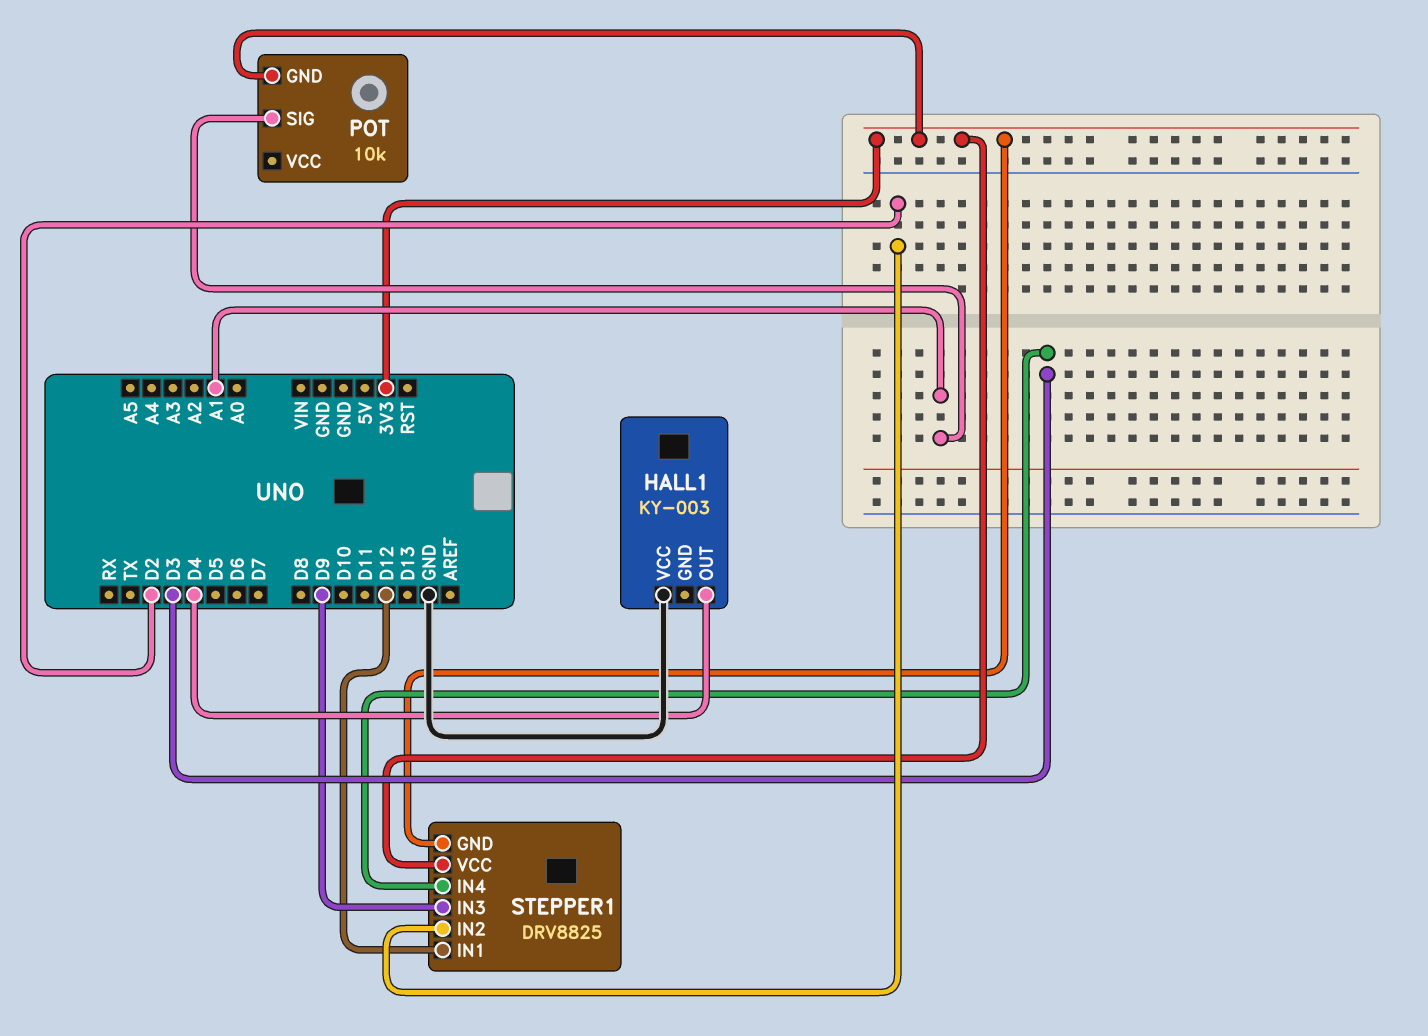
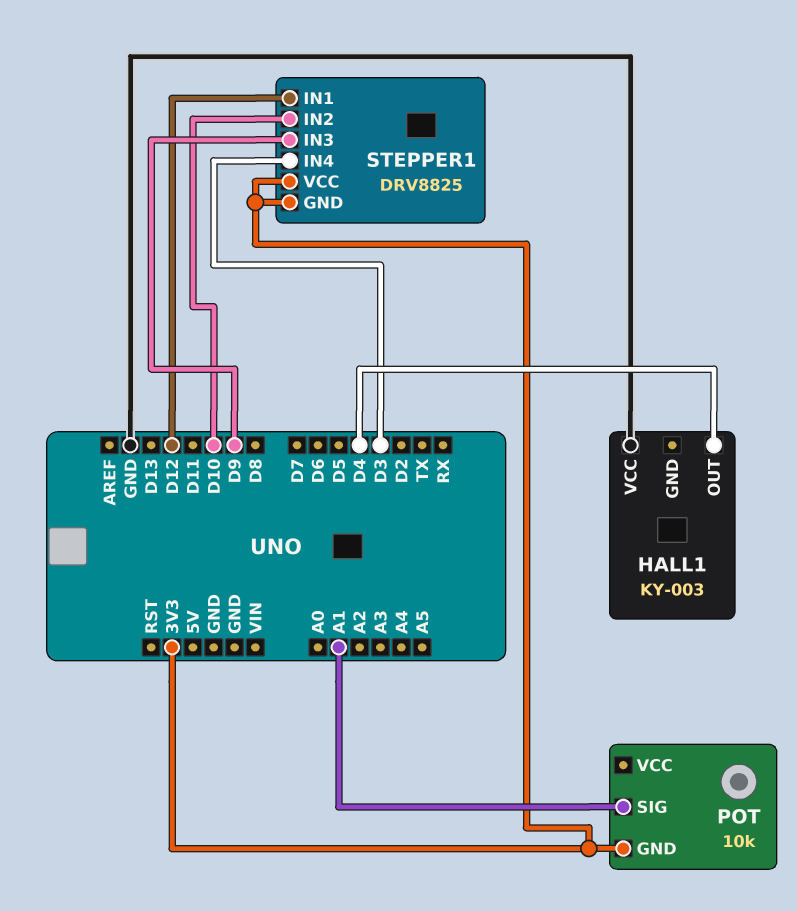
STEPPER1 pin IN2: D2 -> D10

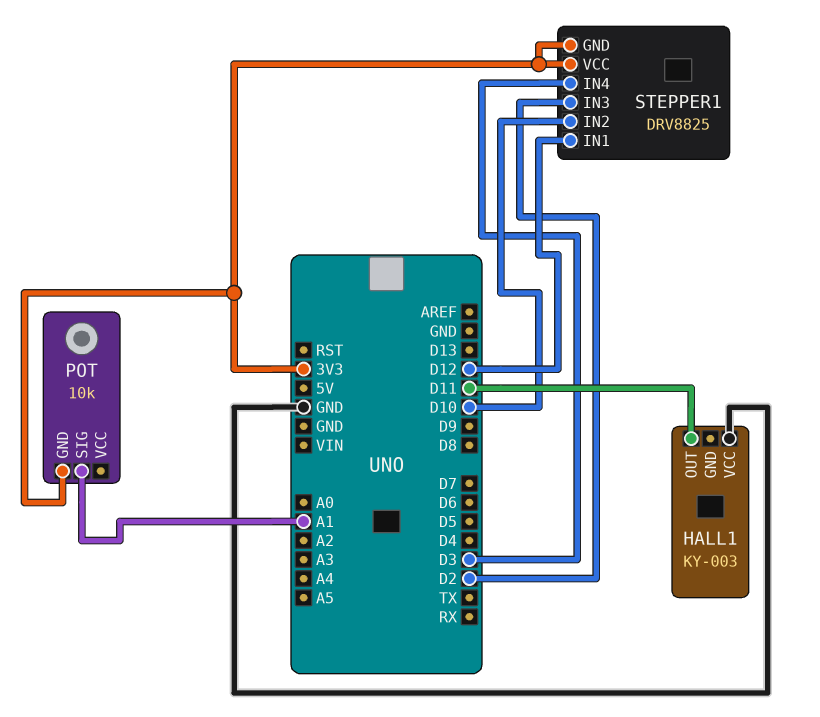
HALL1 pin OUT: D4 -> D11
STEPPER1 pin IN3: D9 -> D2

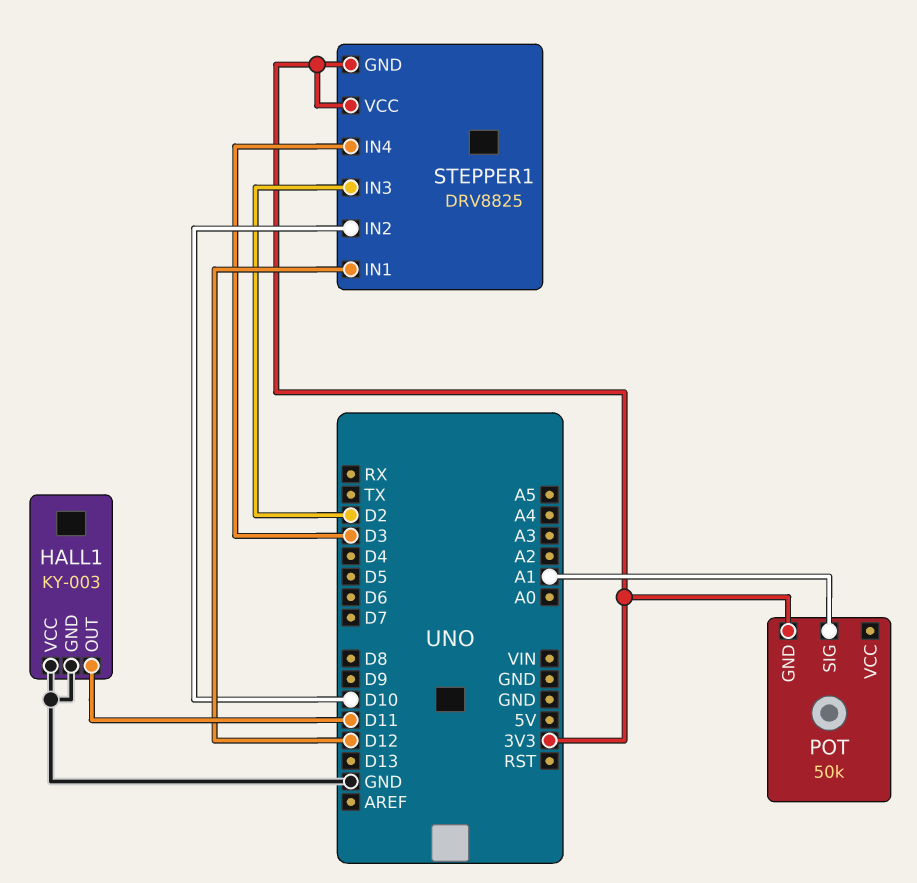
HALL1 pin GND: none -> GND
POT: 10k -> 50k

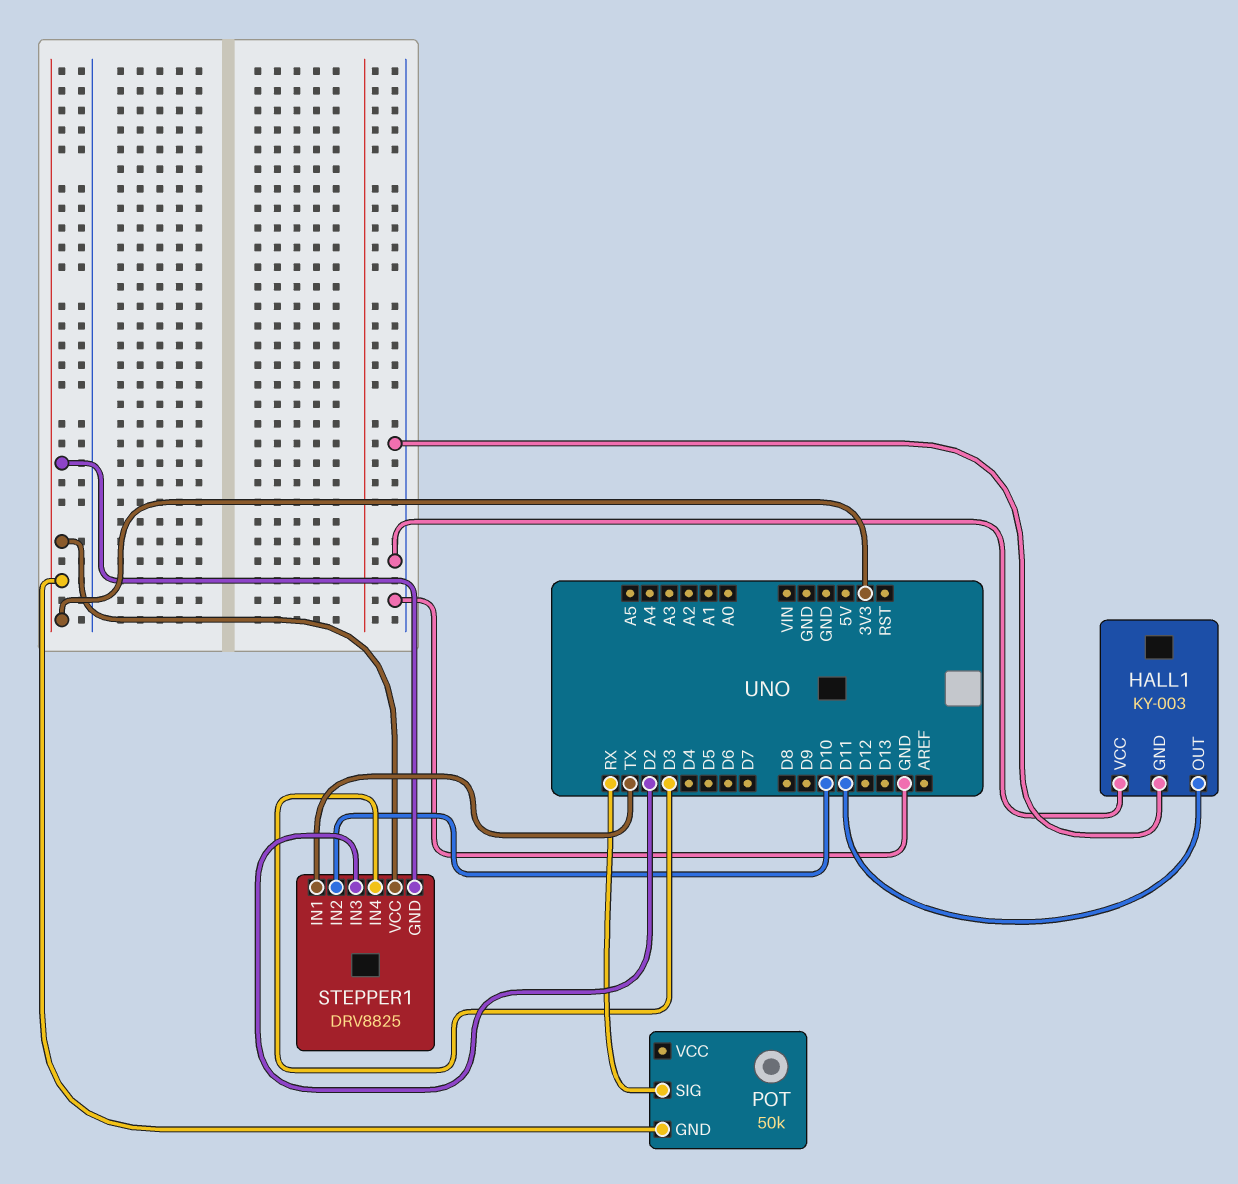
POT pin SIG: A1 -> RX
STEPPER1 pin IN1: D12 -> TX

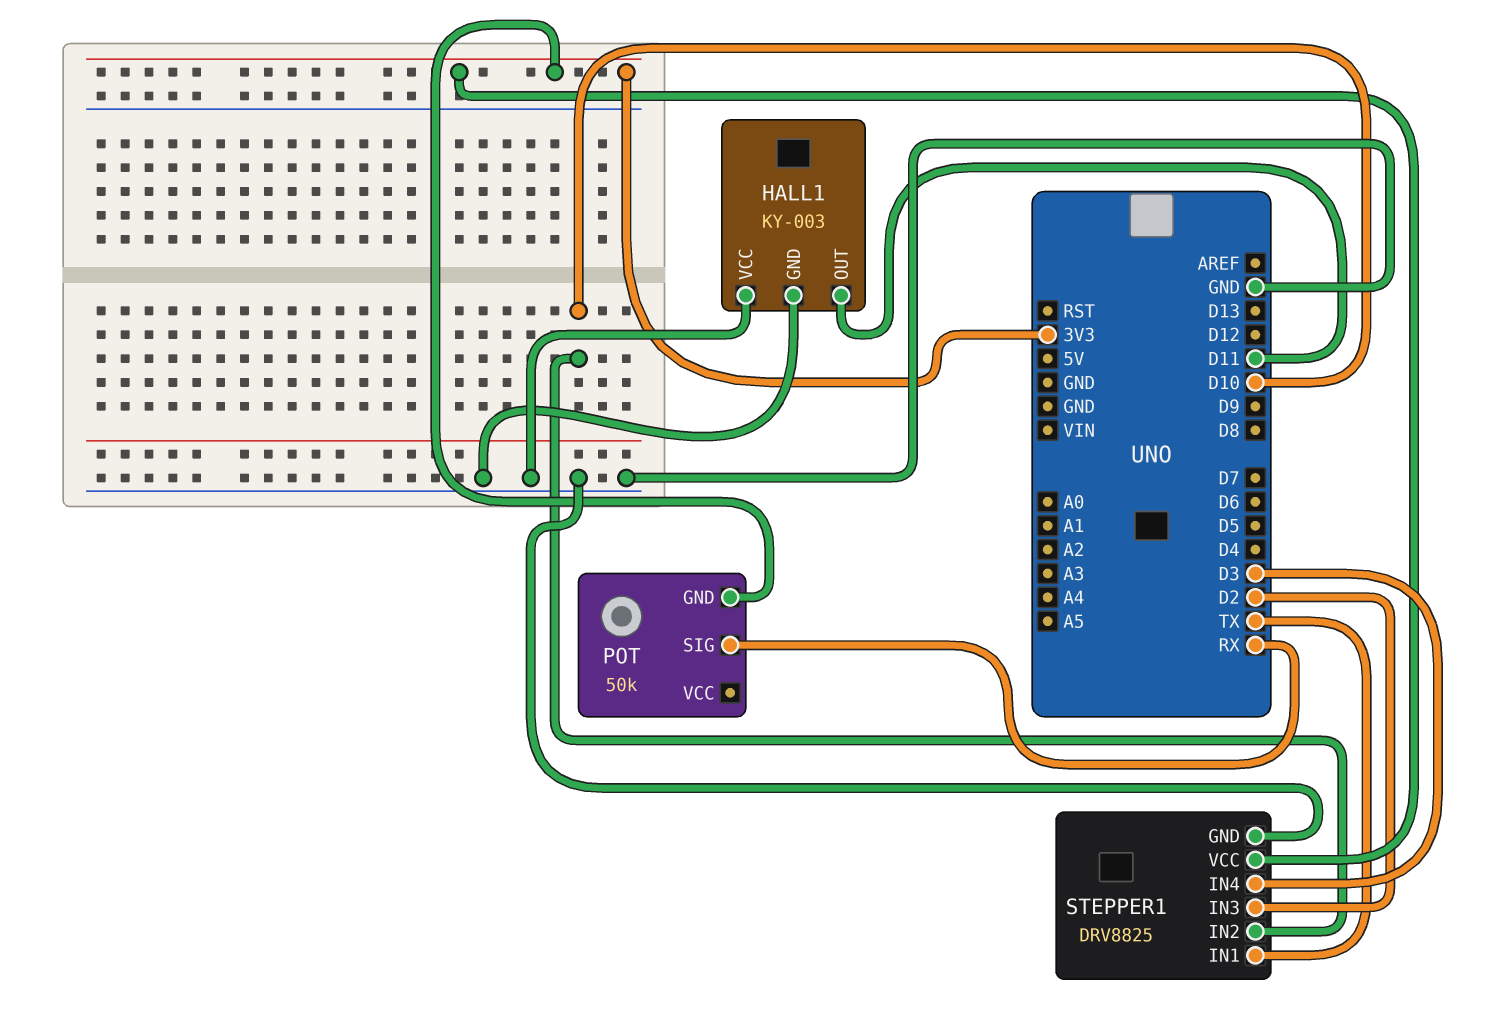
STEPPER1 pin GND: 3V3 -> GND

